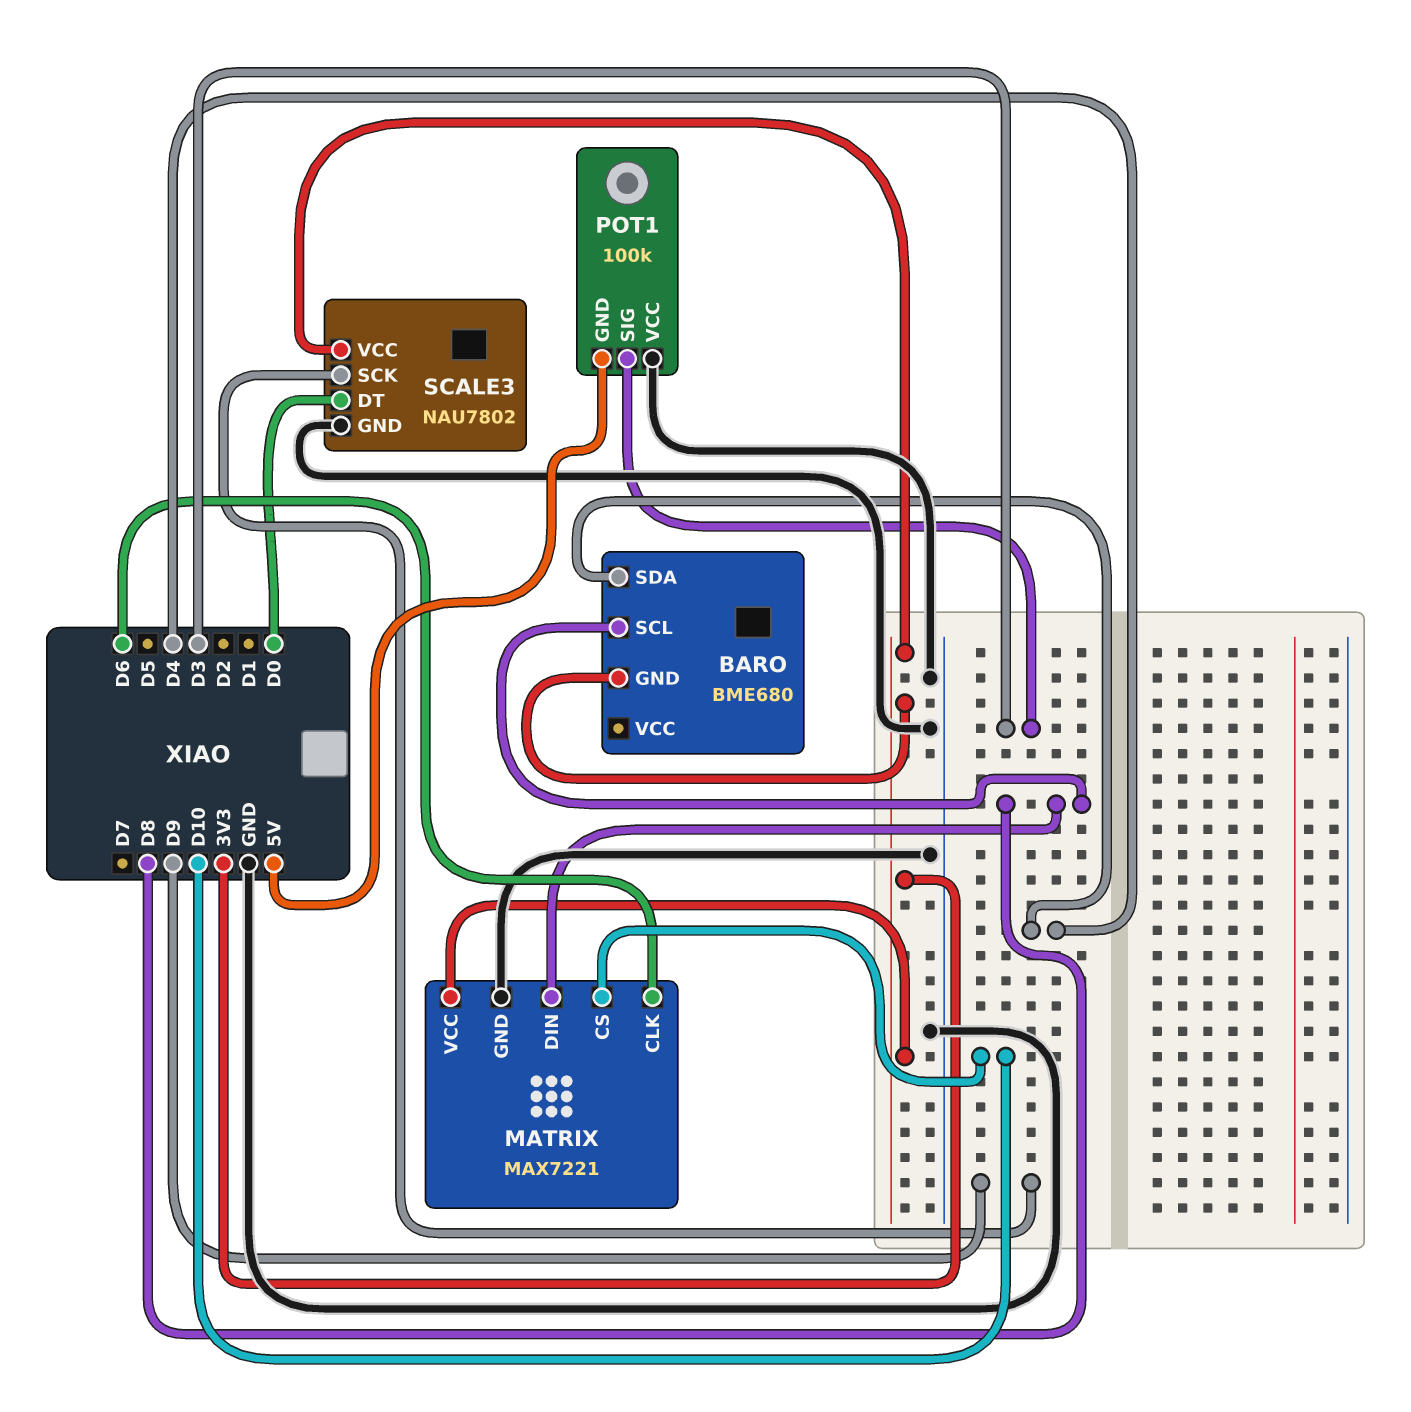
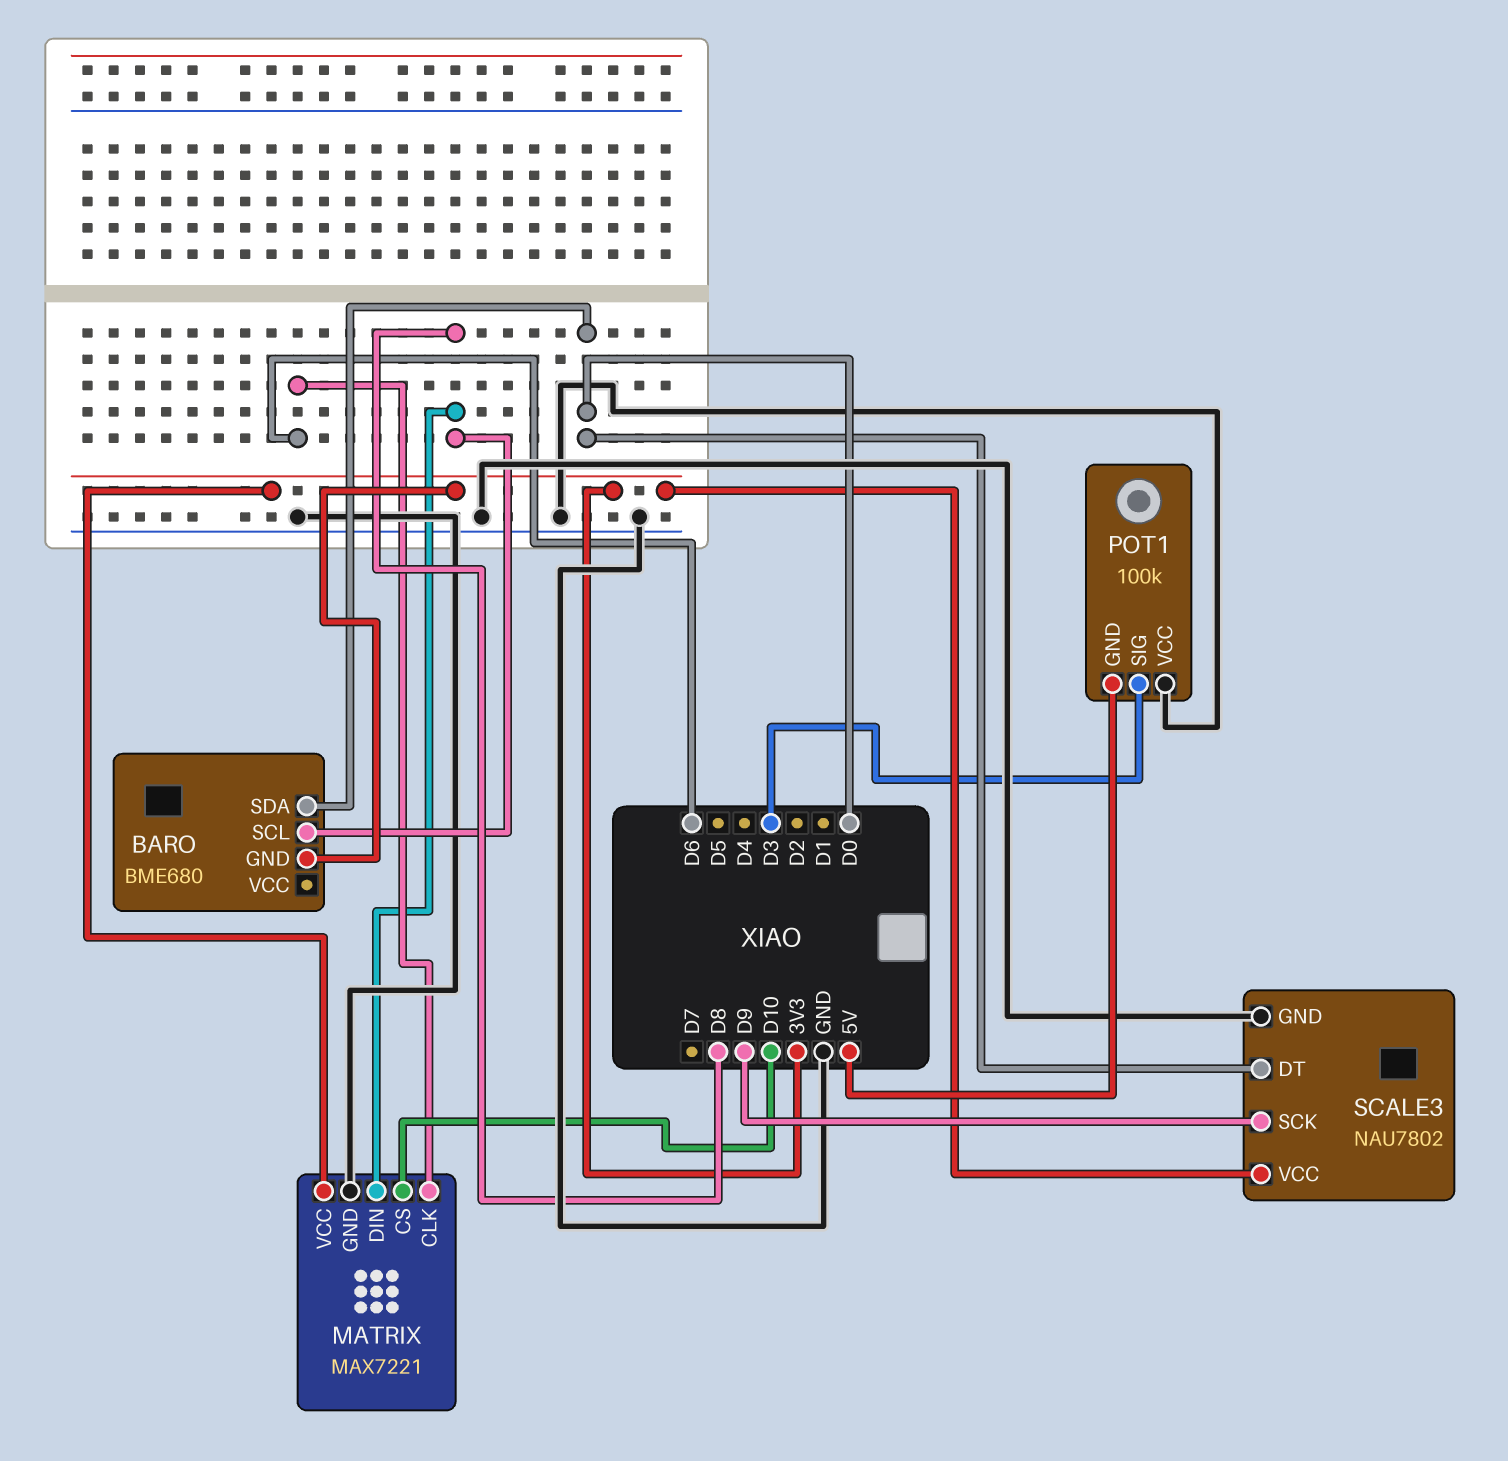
BARO pin SDA: D4 -> D0

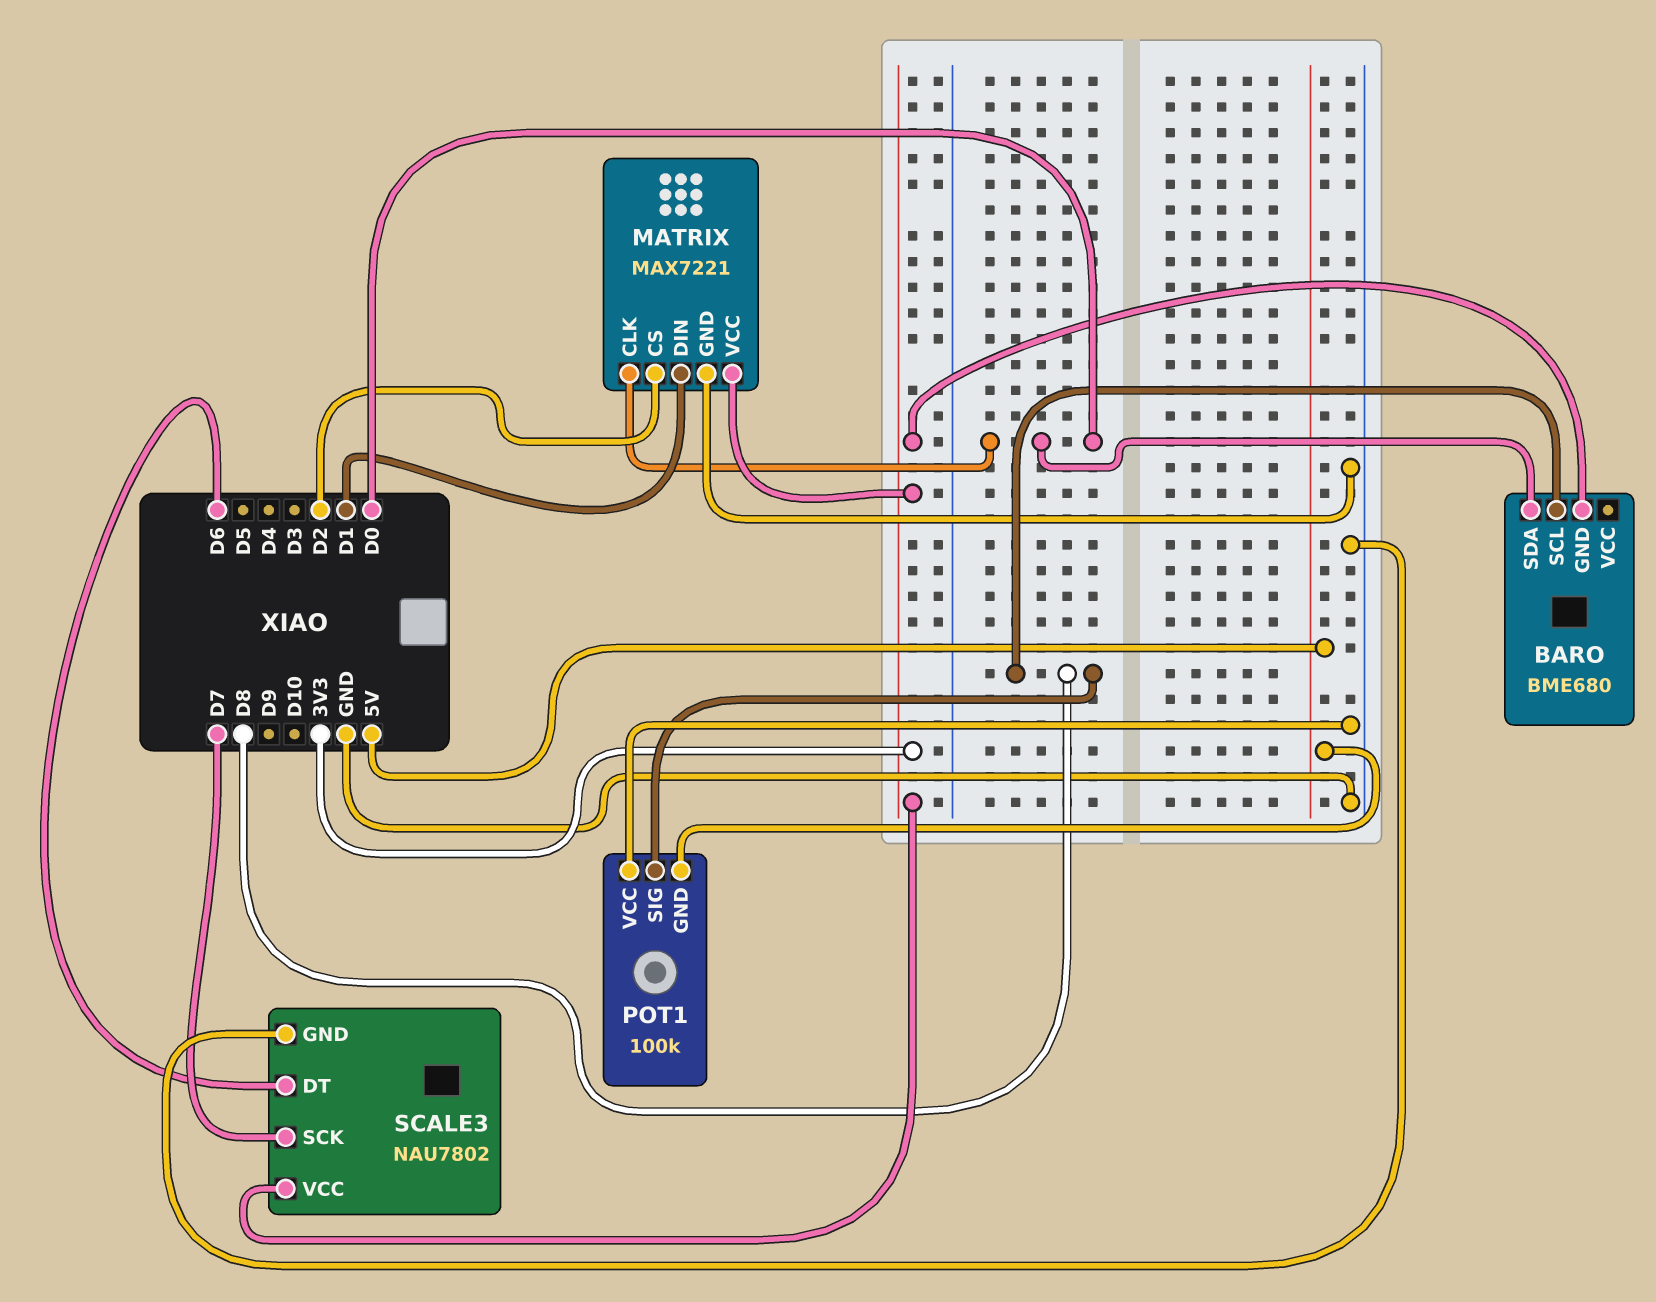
MATRIX pin CLK: D6 -> D0
MATRIX pin CS: D10 -> D2
MATRIX pin DIN: D8 -> D1
POT1 pin SIG: D3 -> D8
SCALE3 pin DT: D0 -> D6
SCALE3 pin SCK: D9 -> D7

